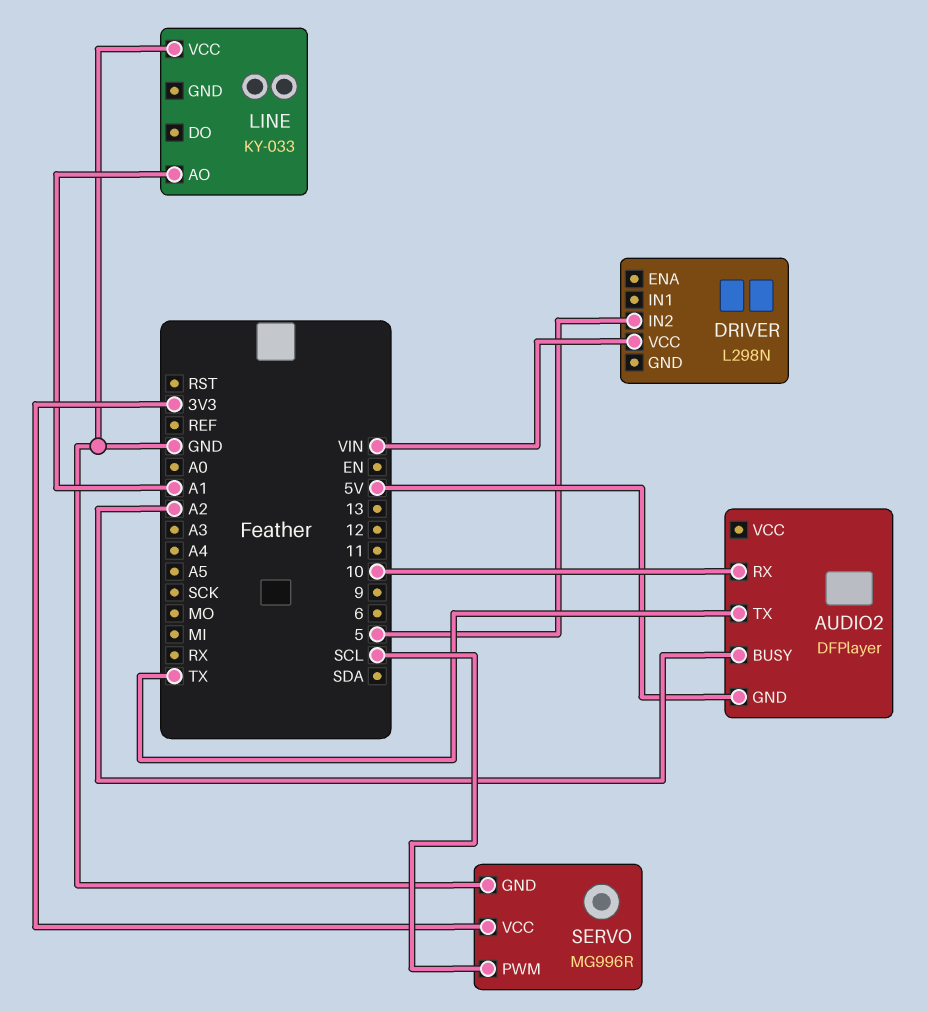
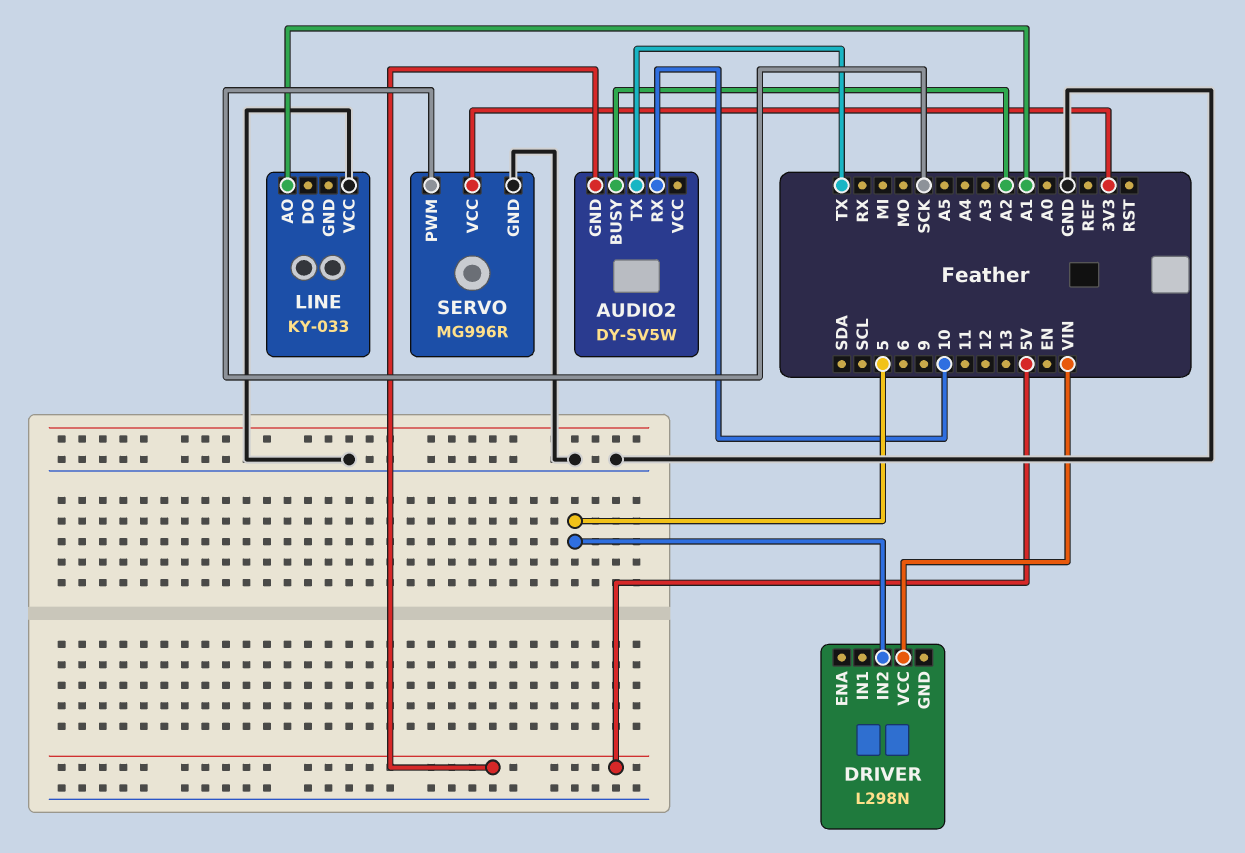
AUDIO2: DFPlayer -> DY-SV5W
SERVO pin PWM: SCL -> SCK

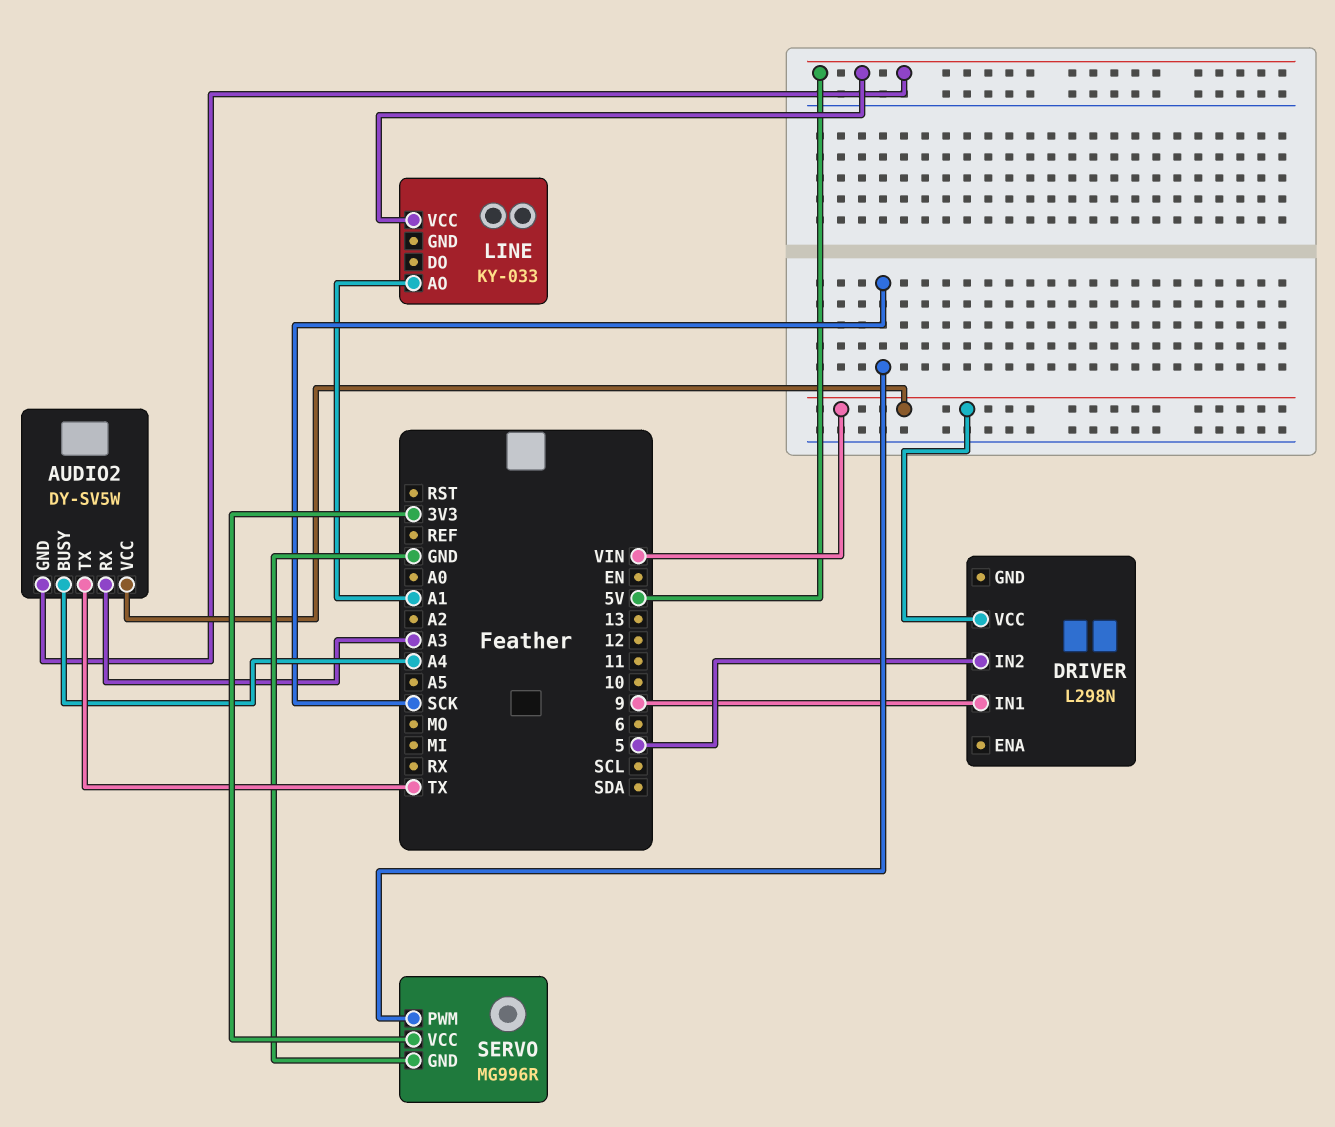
AUDIO2 pin BUSY: A2 -> A4
AUDIO2 pin RX: 10 -> A3
AUDIO2 pin VCC: none -> VIN
DRIVER pin IN1: none -> 9
LINE pin VCC: GND -> 5V

